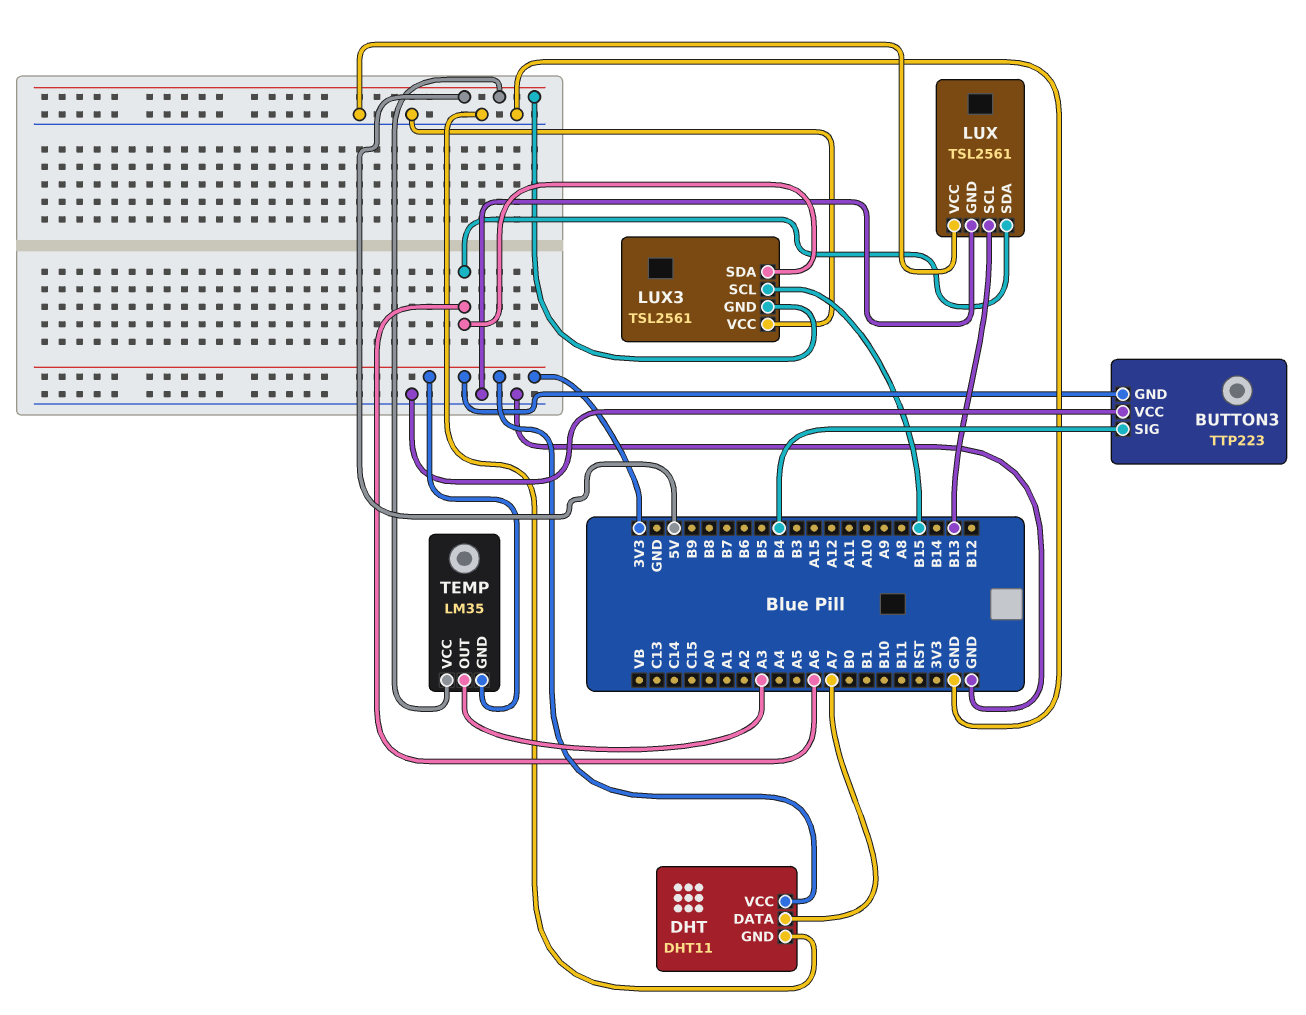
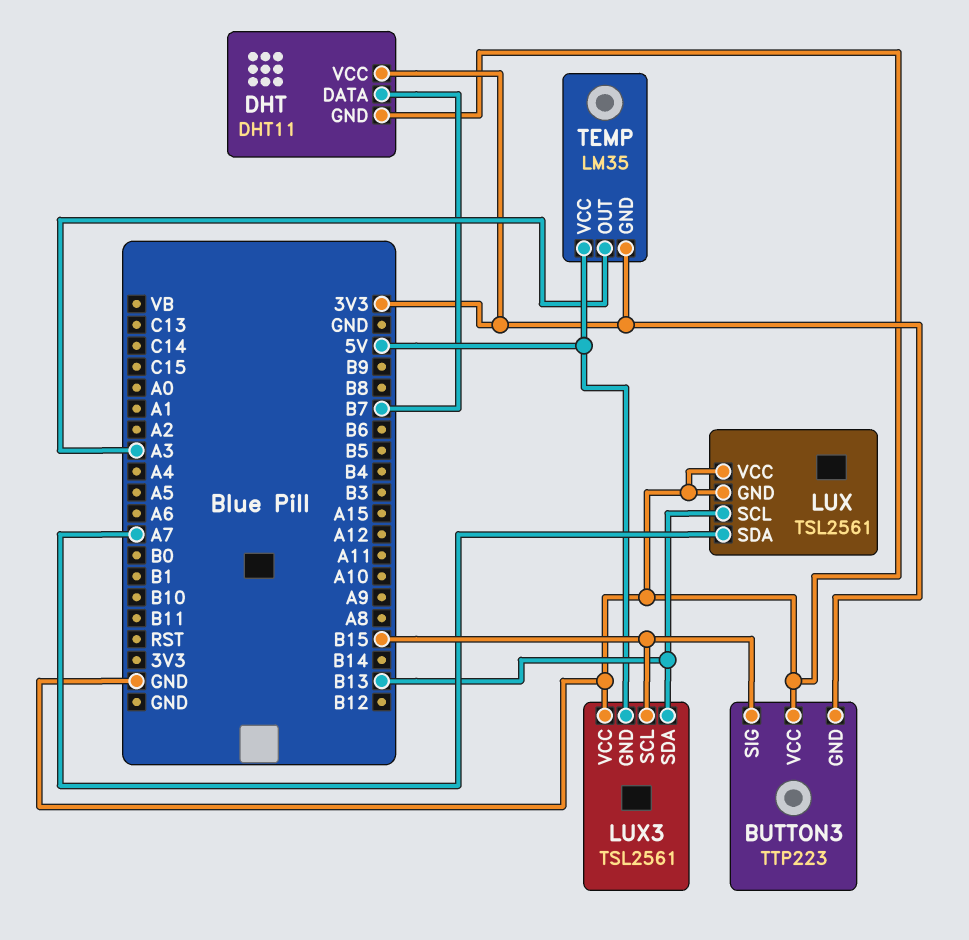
BUTTON3 pin SIG: B4 -> B15
DHT pin DATA: A7 -> B7
LUX pin SDA: A6 -> A7
LUX3 pin SDA: A6 -> B13

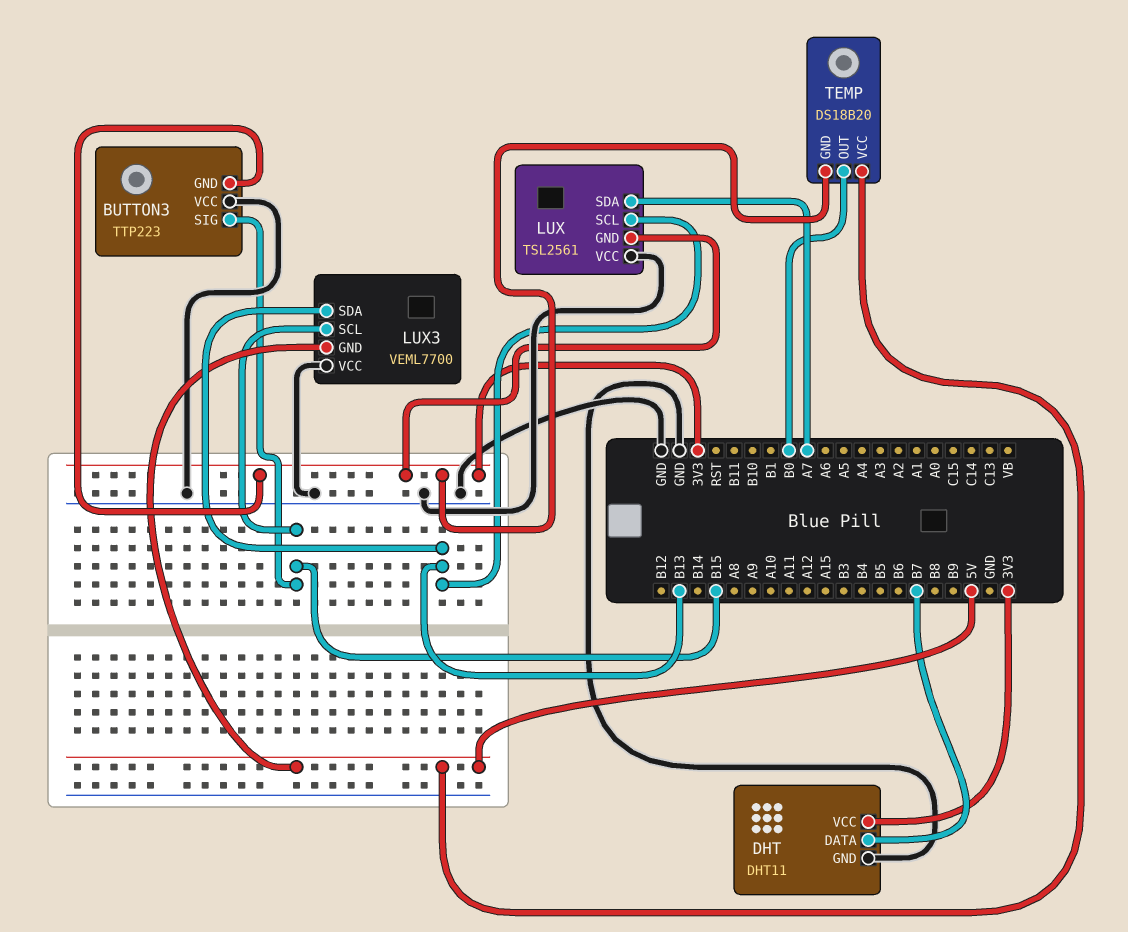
LUX pin GND: GND -> 3V3
LUX3: TSL2561 -> VEML7700
TEMP: LM35 -> DS18B20
TEMP pin OUT: A3 -> B0

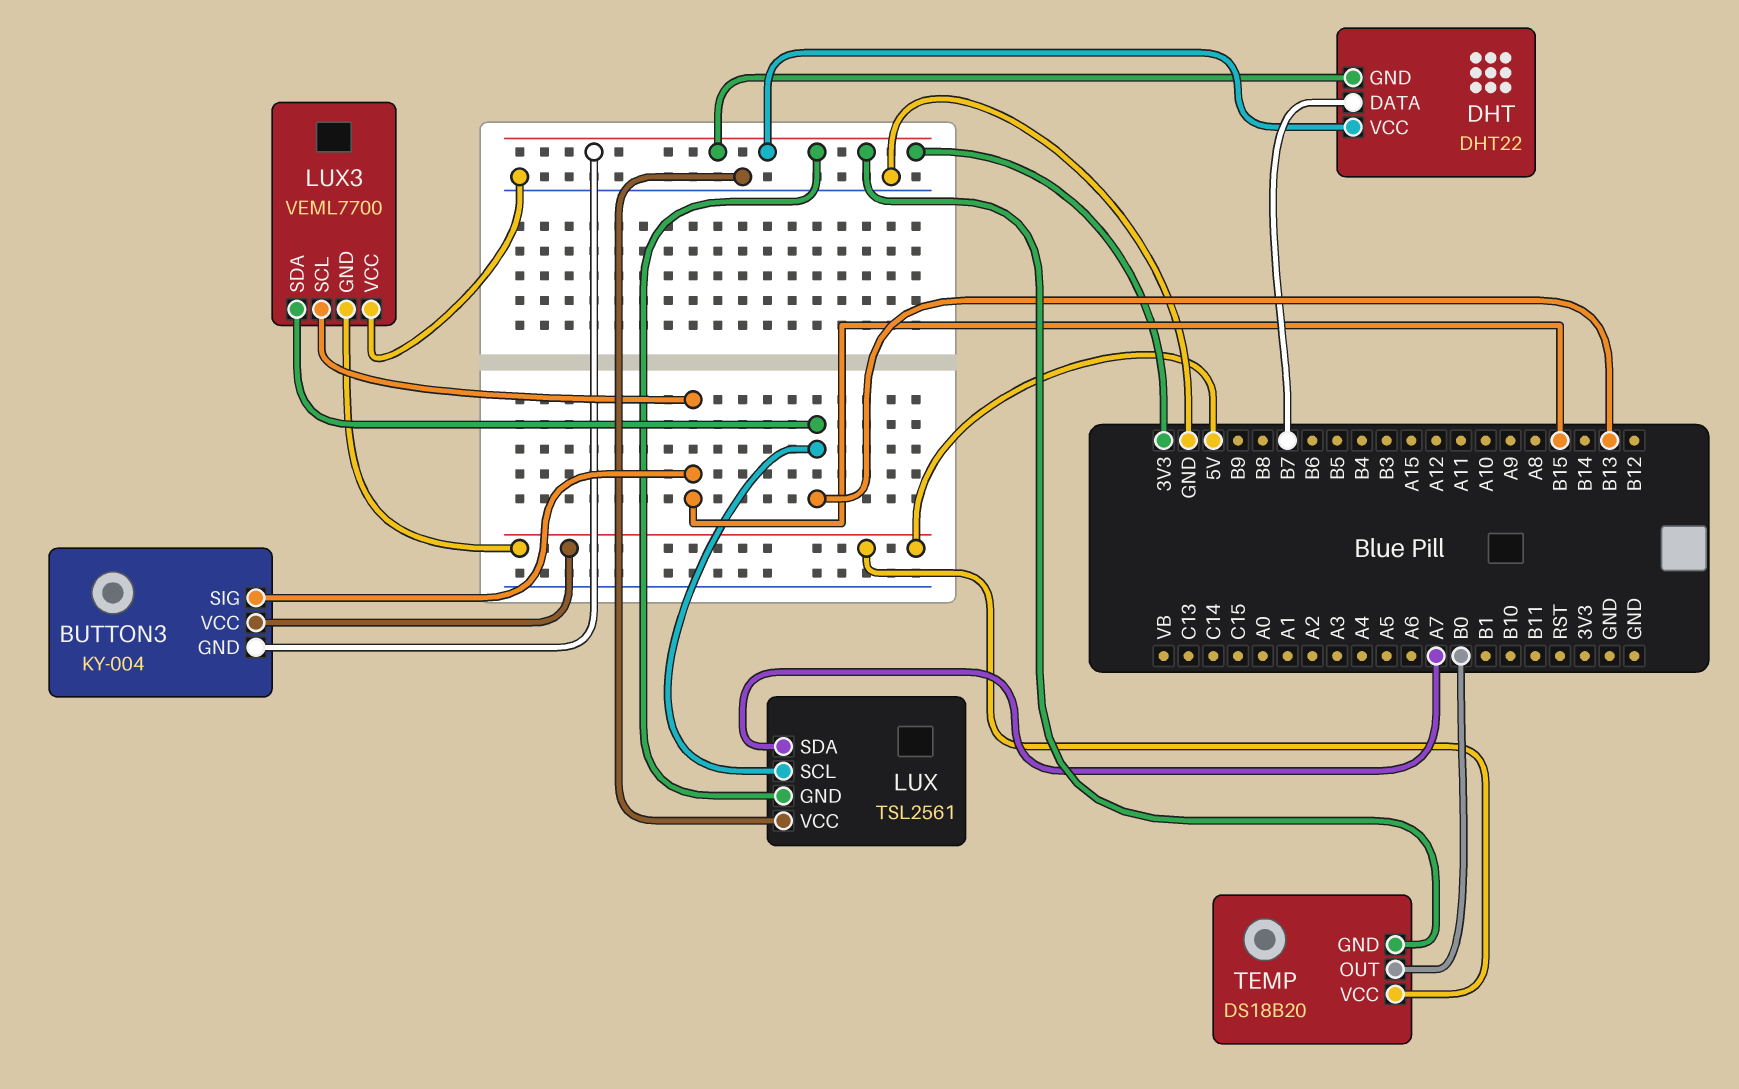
BUTTON3: TTP223 -> KY-004
BUTTON3 pin VCC: GND -> 5V
DHT: DHT11 -> DHT22
DHT pin GND: GND -> 3V3

